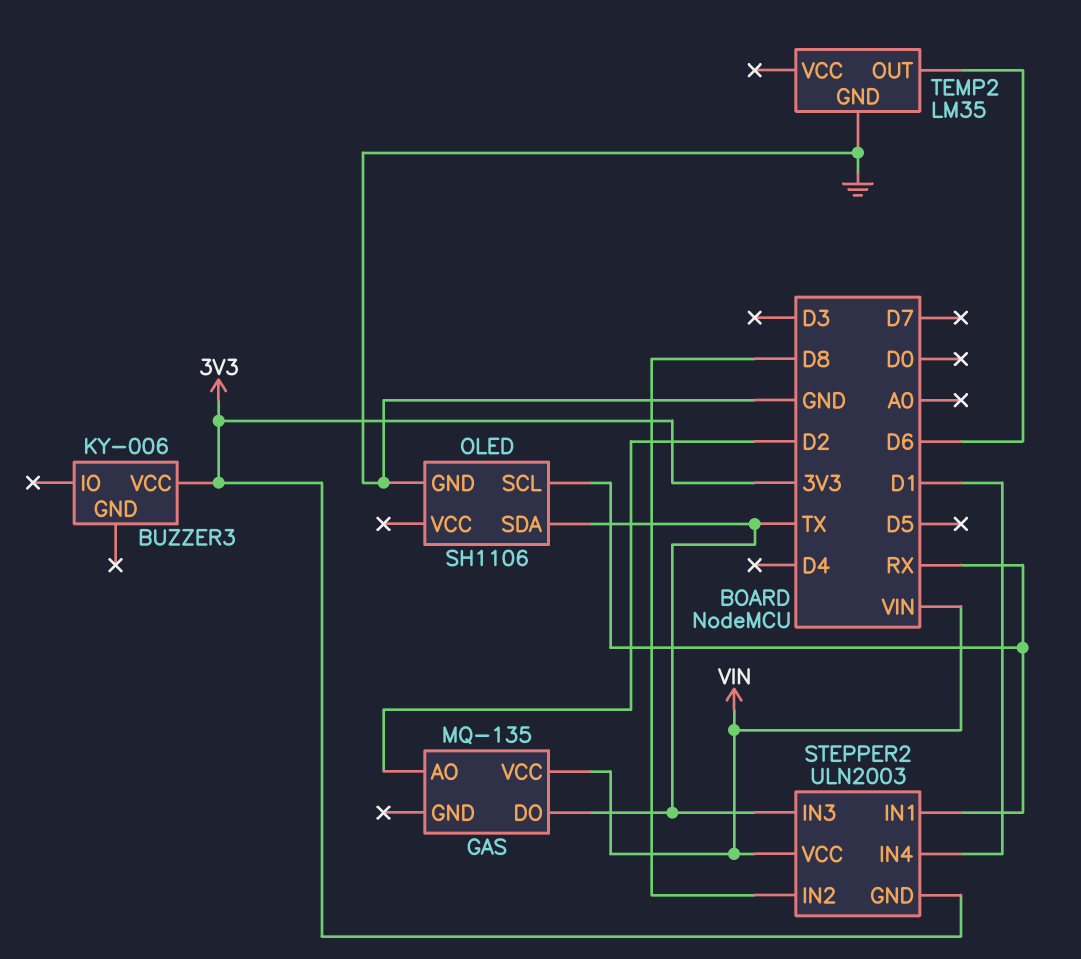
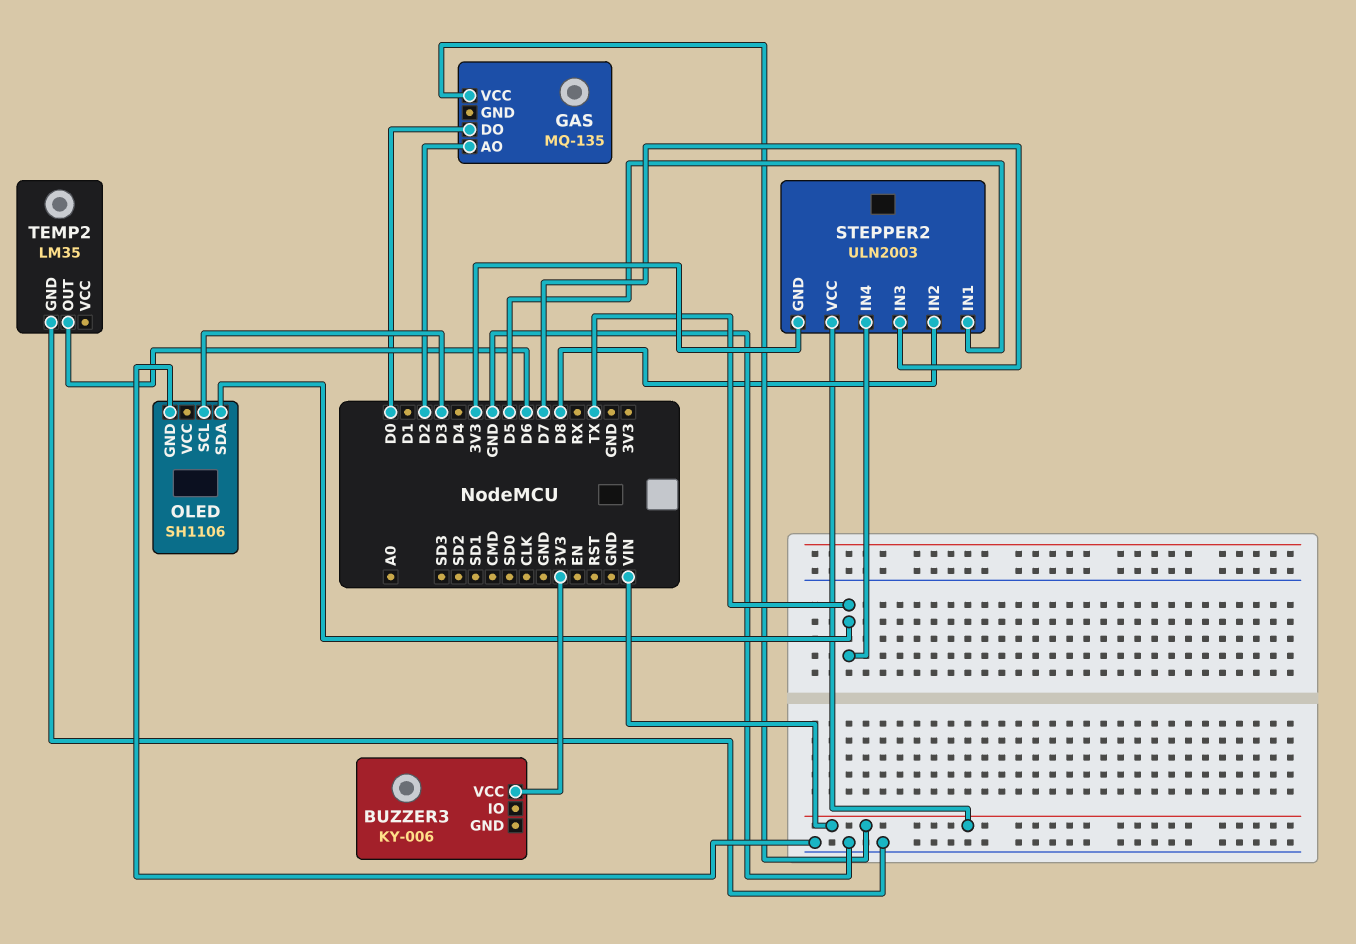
GAS pin DO: TX -> D0
OLED pin SCL: RX -> D3
STEPPER2 pin IN1: RX -> D5
STEPPER2 pin IN3: TX -> D7
STEPPER2 pin IN4: D1 -> TX

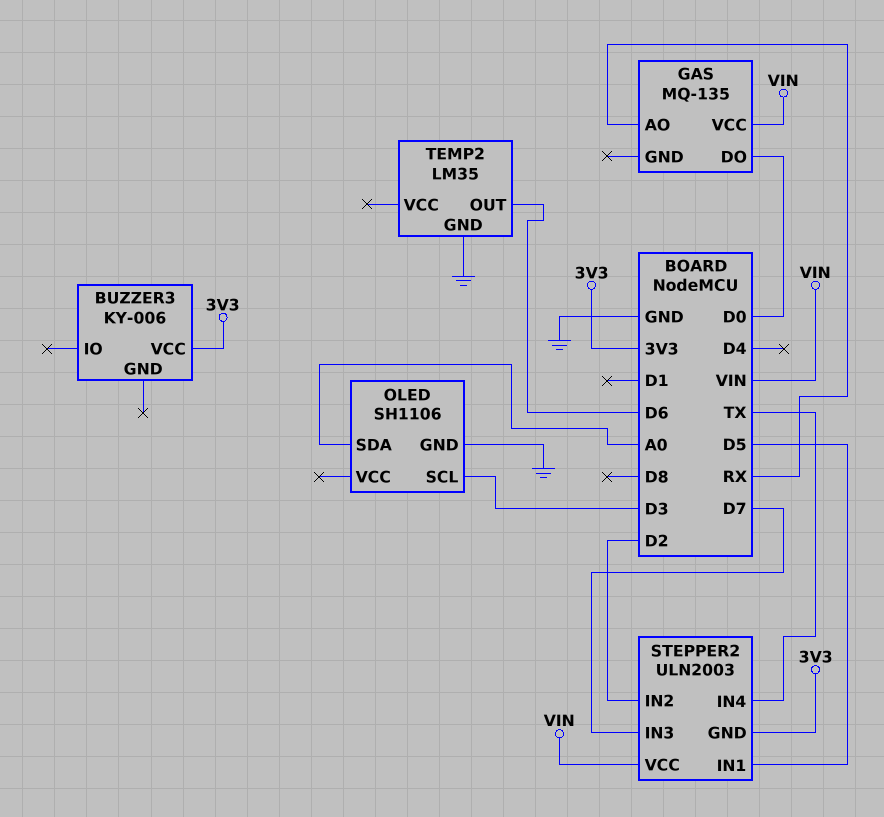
GAS pin AO: D2 -> RX
OLED pin SDA: TX -> A0
STEPPER2 pin IN2: D8 -> D2

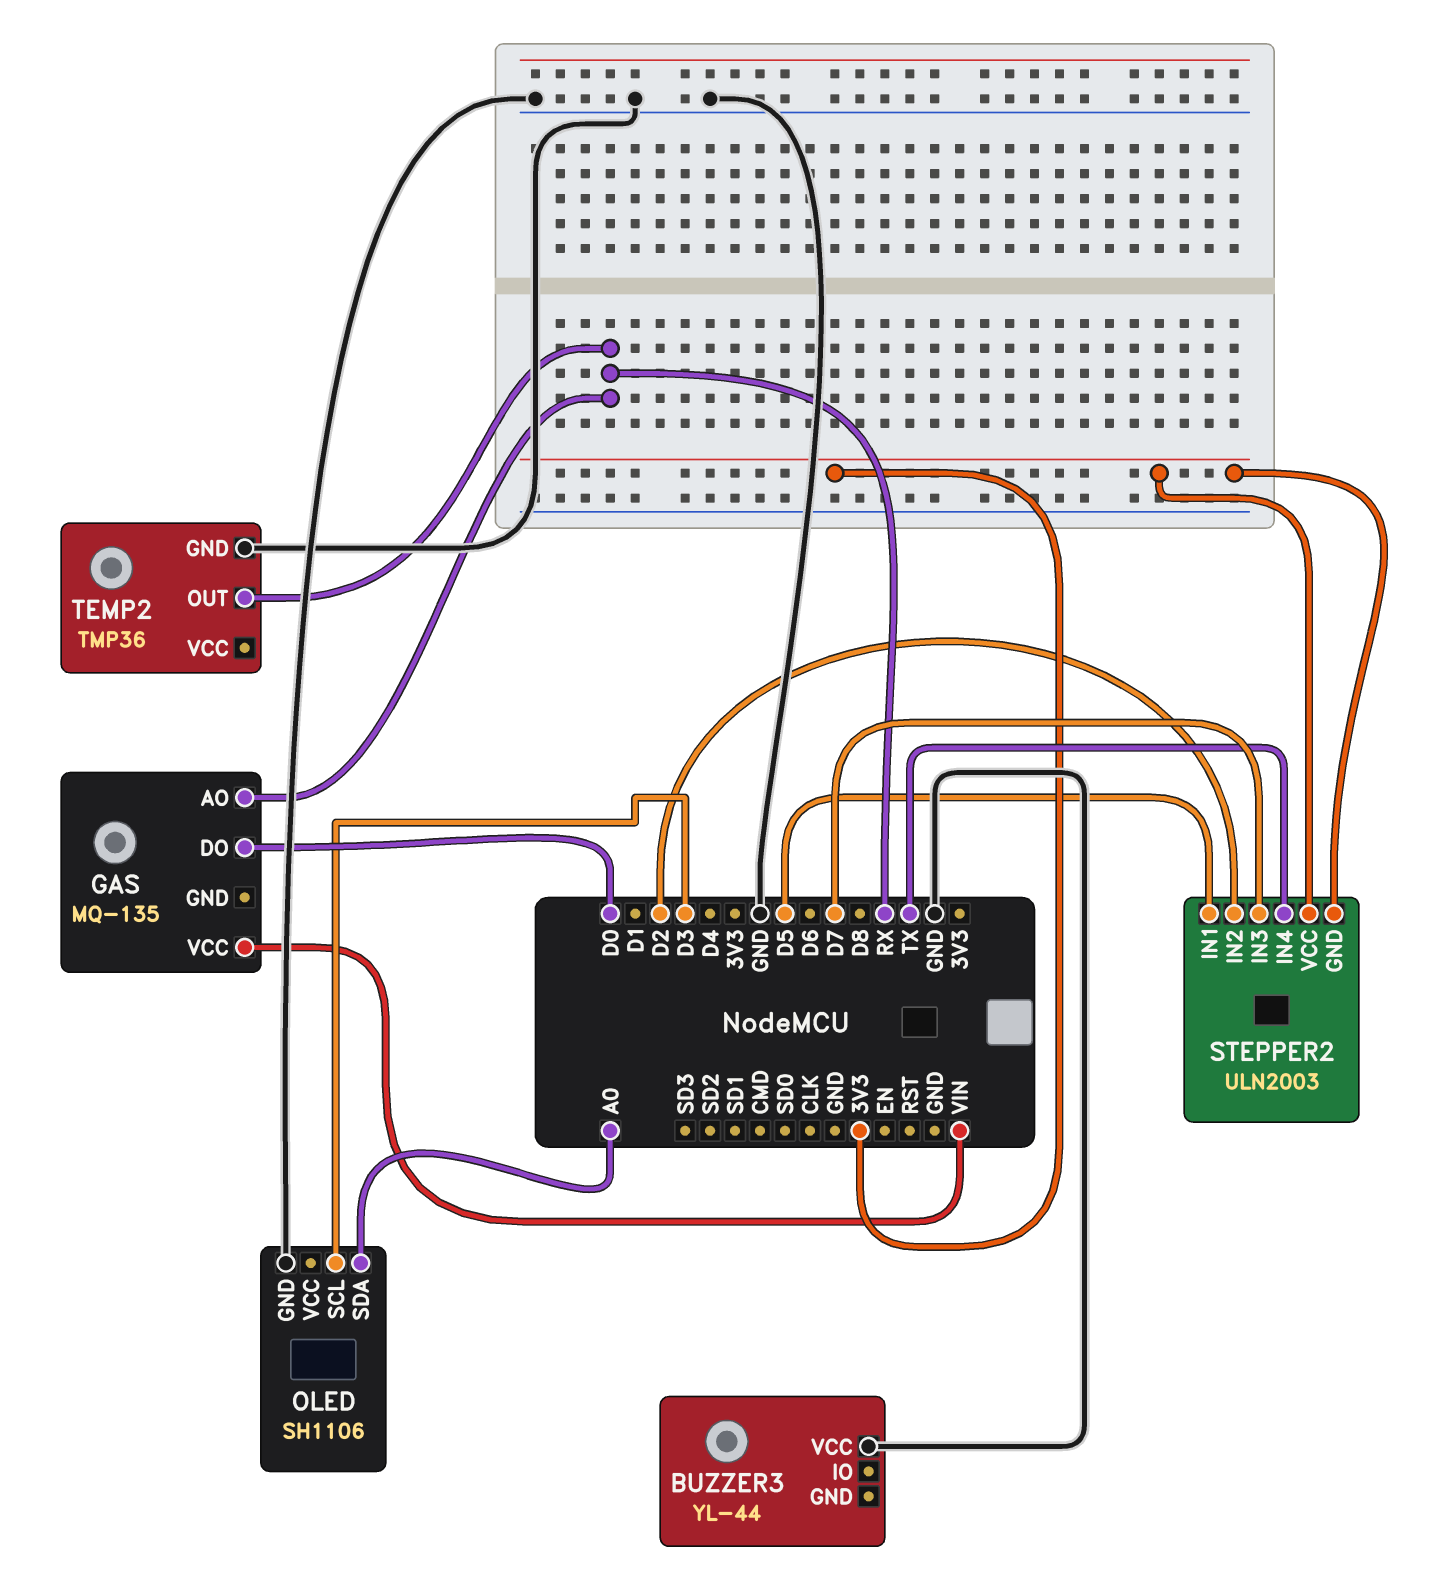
BUZZER3: KY-006 -> YL-44
BUZZER3 pin VCC: 3V3 -> GND
STEPPER2 pin VCC: VIN -> 3V3
TEMP2: LM35 -> TMP36
TEMP2 pin OUT: D6 -> RX

